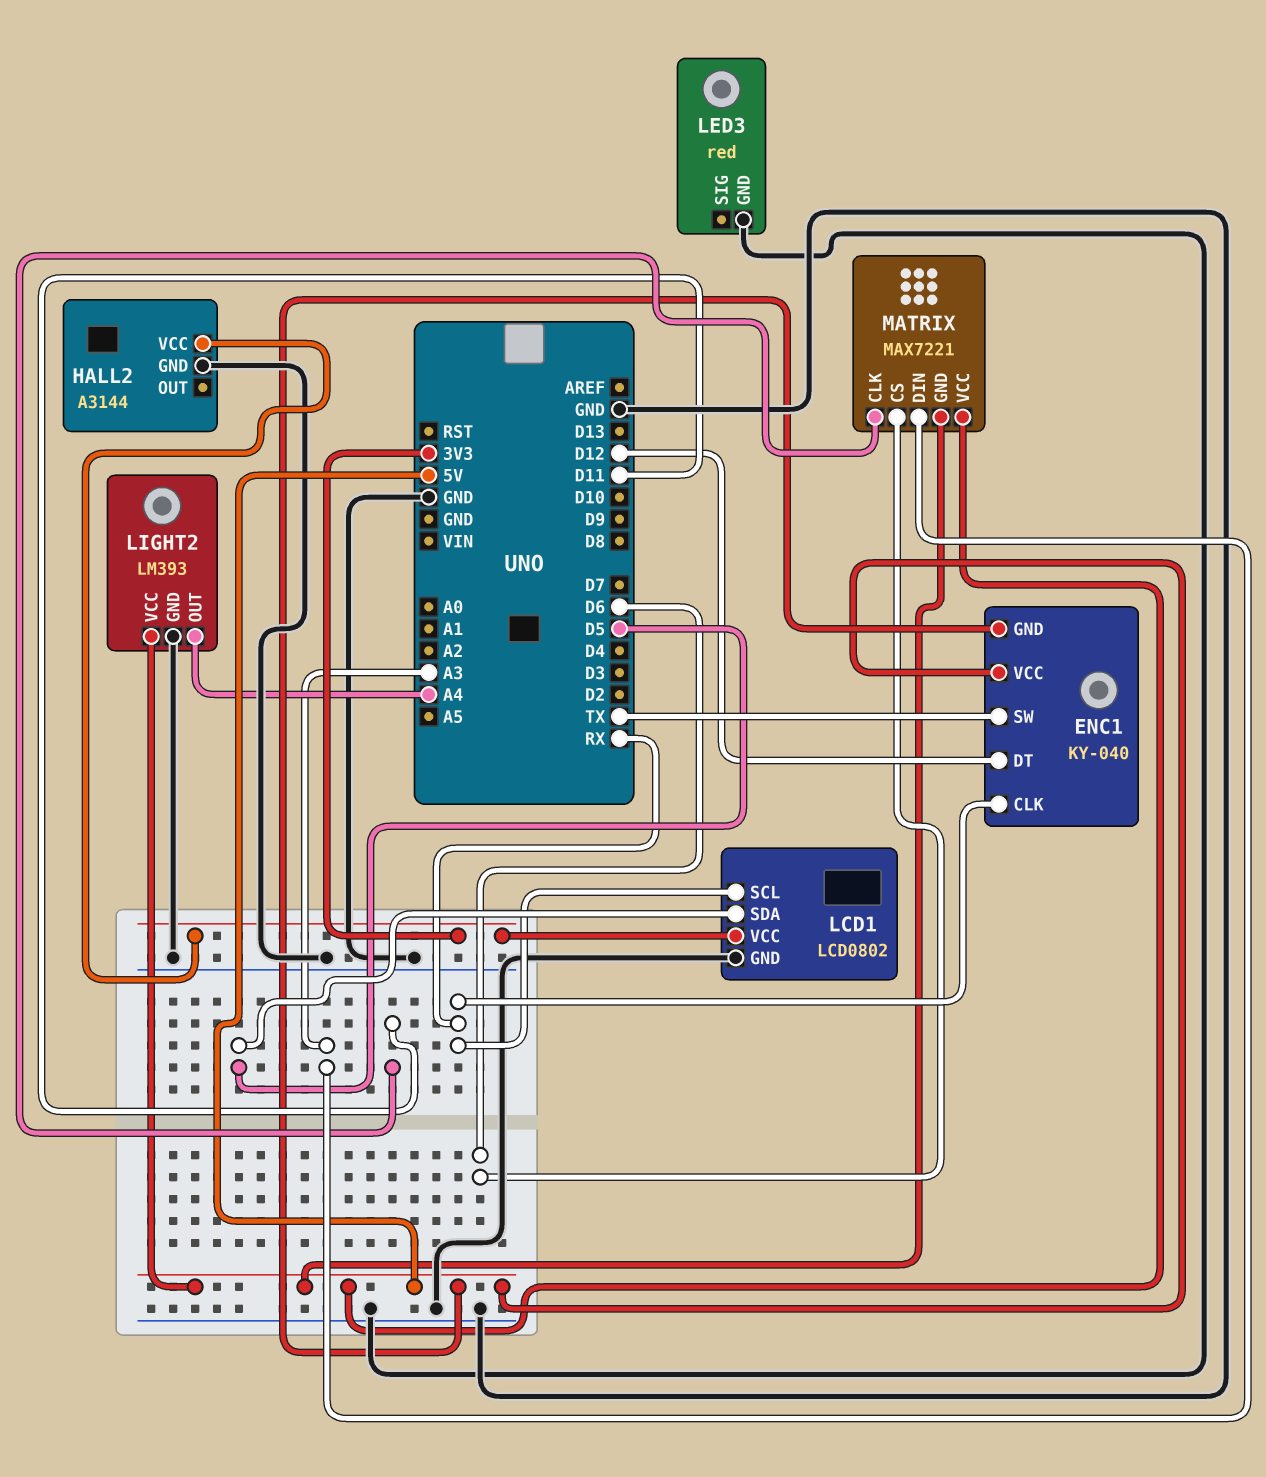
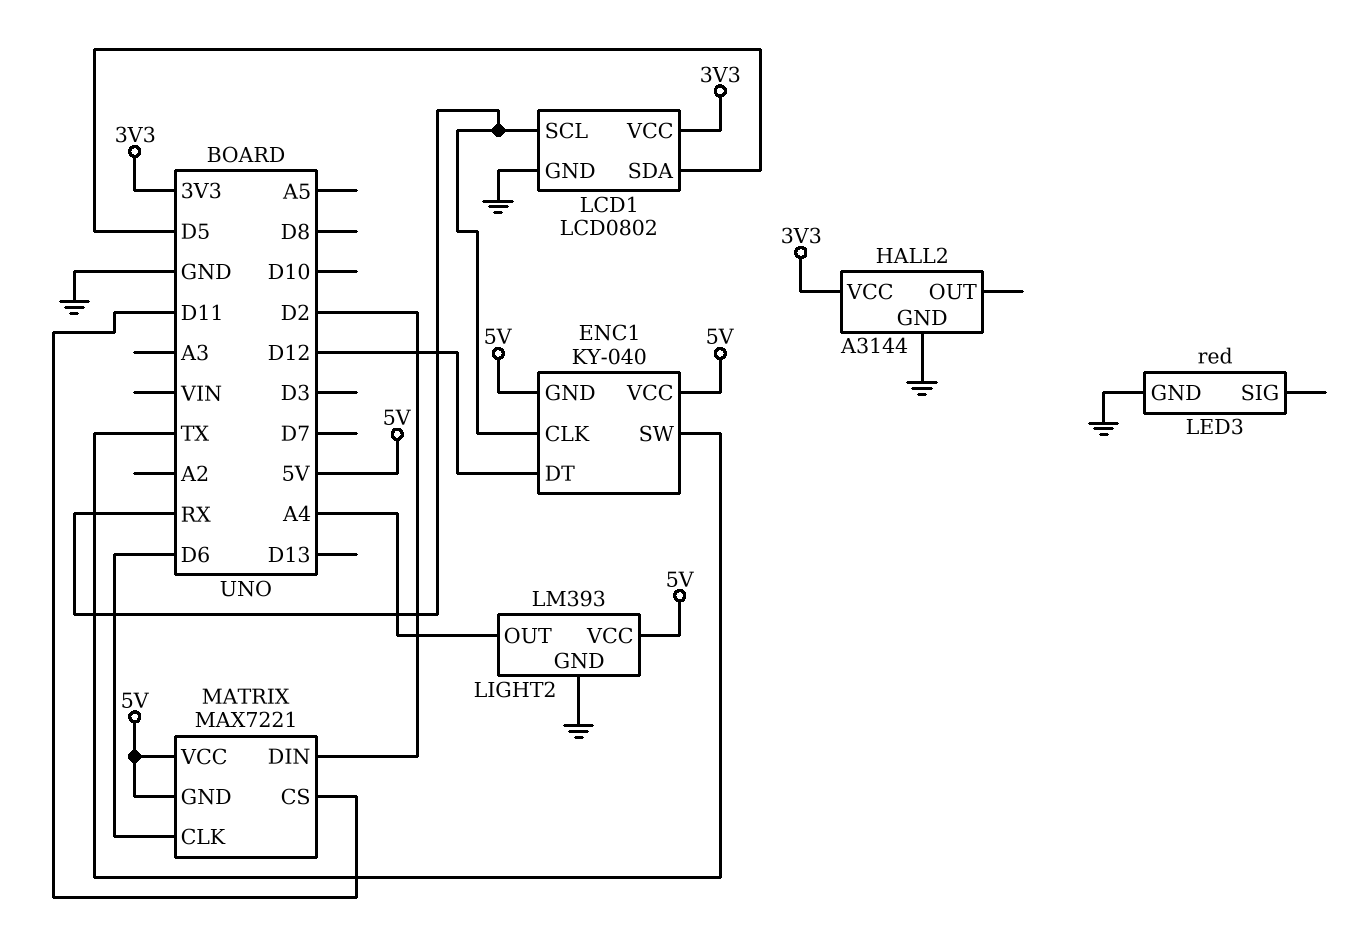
MATRIX pin CLK: D11 -> D6
MATRIX pin CS: D6 -> D11
MATRIX pin DIN: A3 -> D2

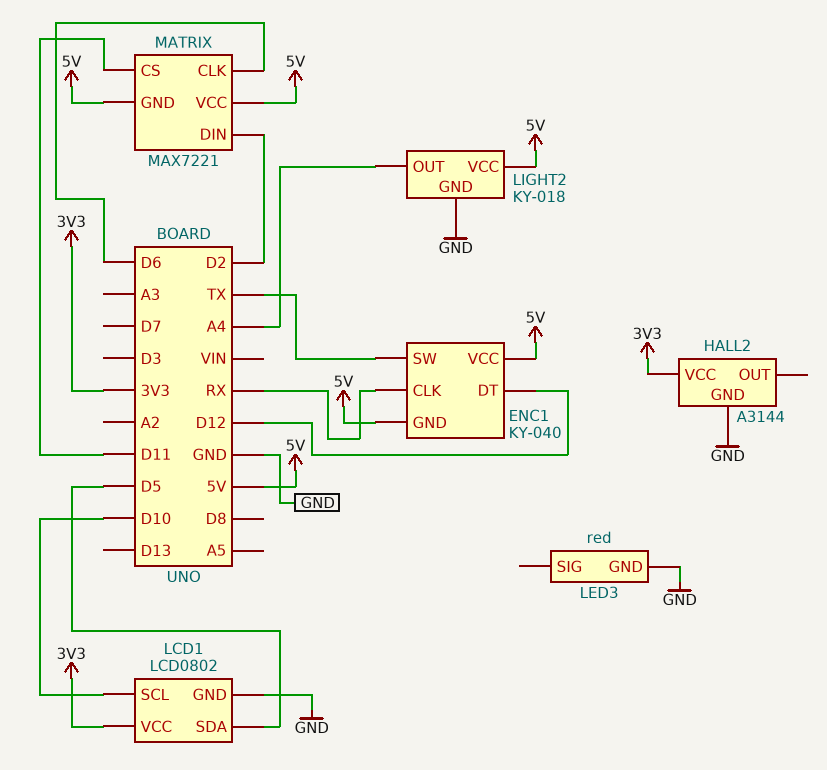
LCD1 pin SCL: RX -> D10
LIGHT2: LM393 -> KY-018

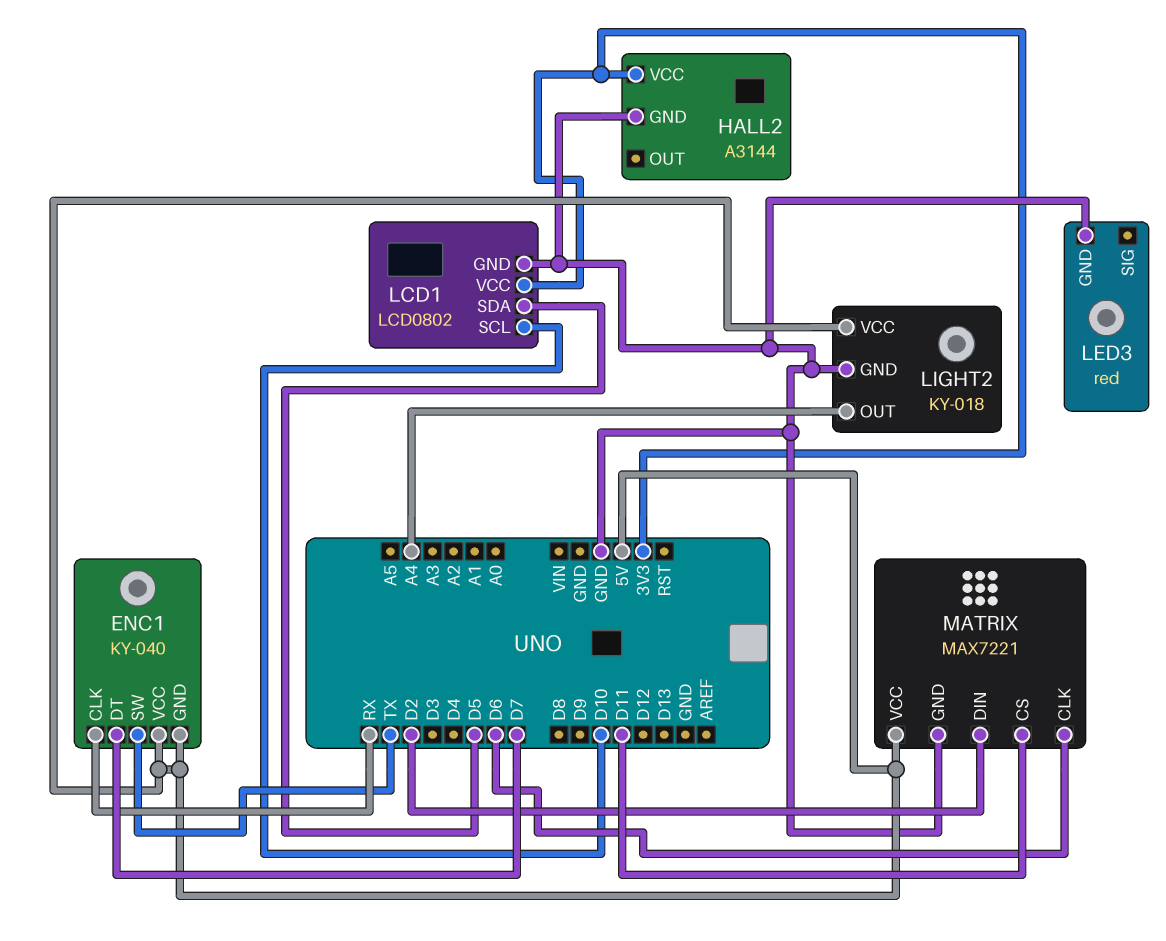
ENC1 pin DT: D12 -> D7
MATRIX pin GND: 5V -> GND

